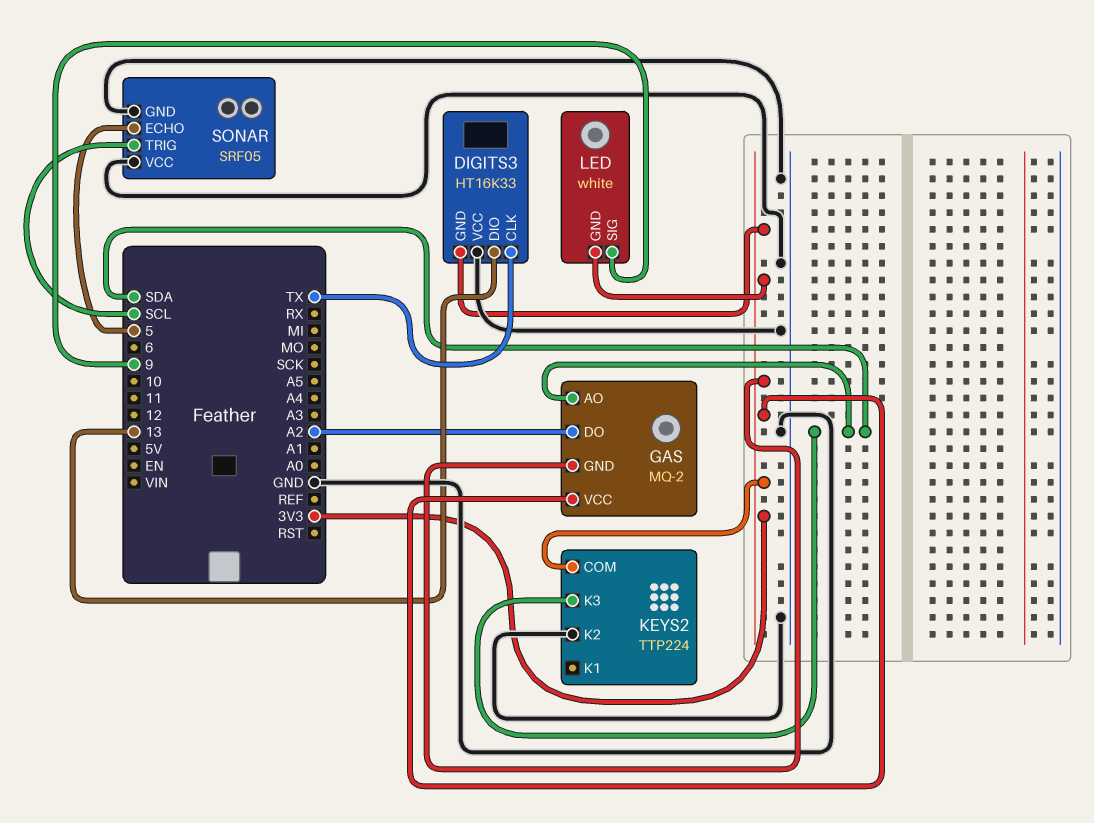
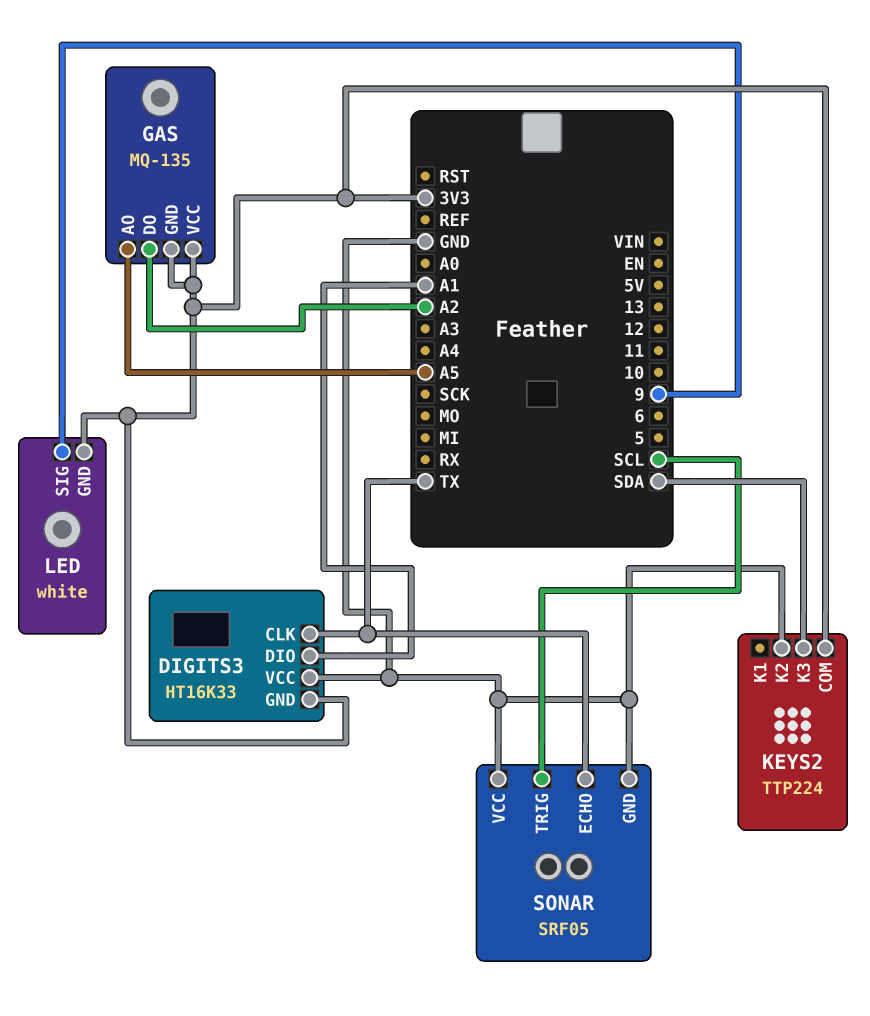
DIGITS3 pin DIO: 13 -> A1
GAS: MQ-2 -> MQ-135
GAS pin AO: SDA -> A5
SONAR pin ECHO: 5 -> TX

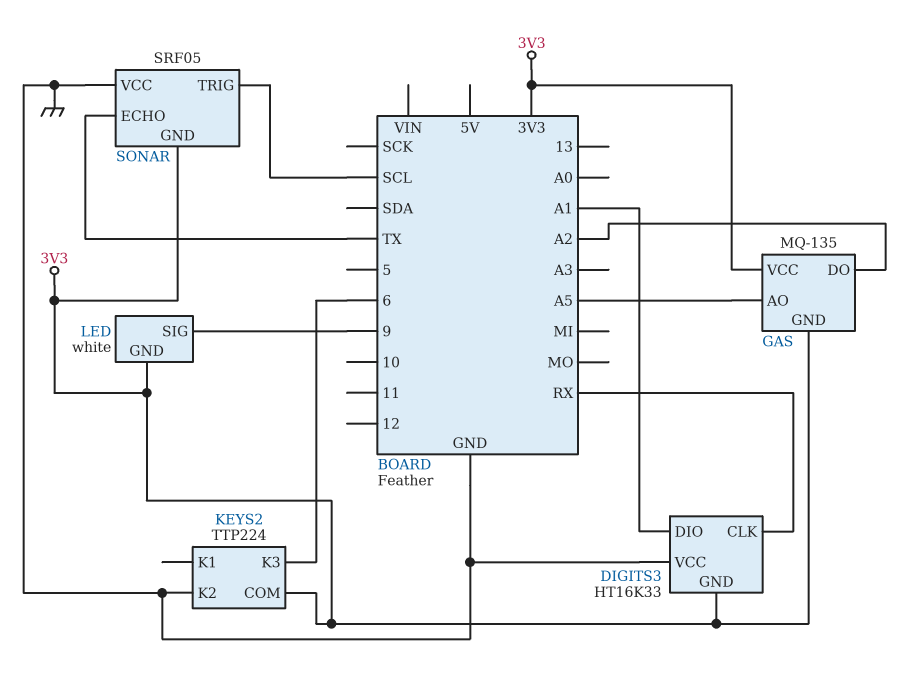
DIGITS3 pin CLK: TX -> RX
KEYS2 pin K3: SDA -> 6
SONAR pin GND: GND -> 3V3

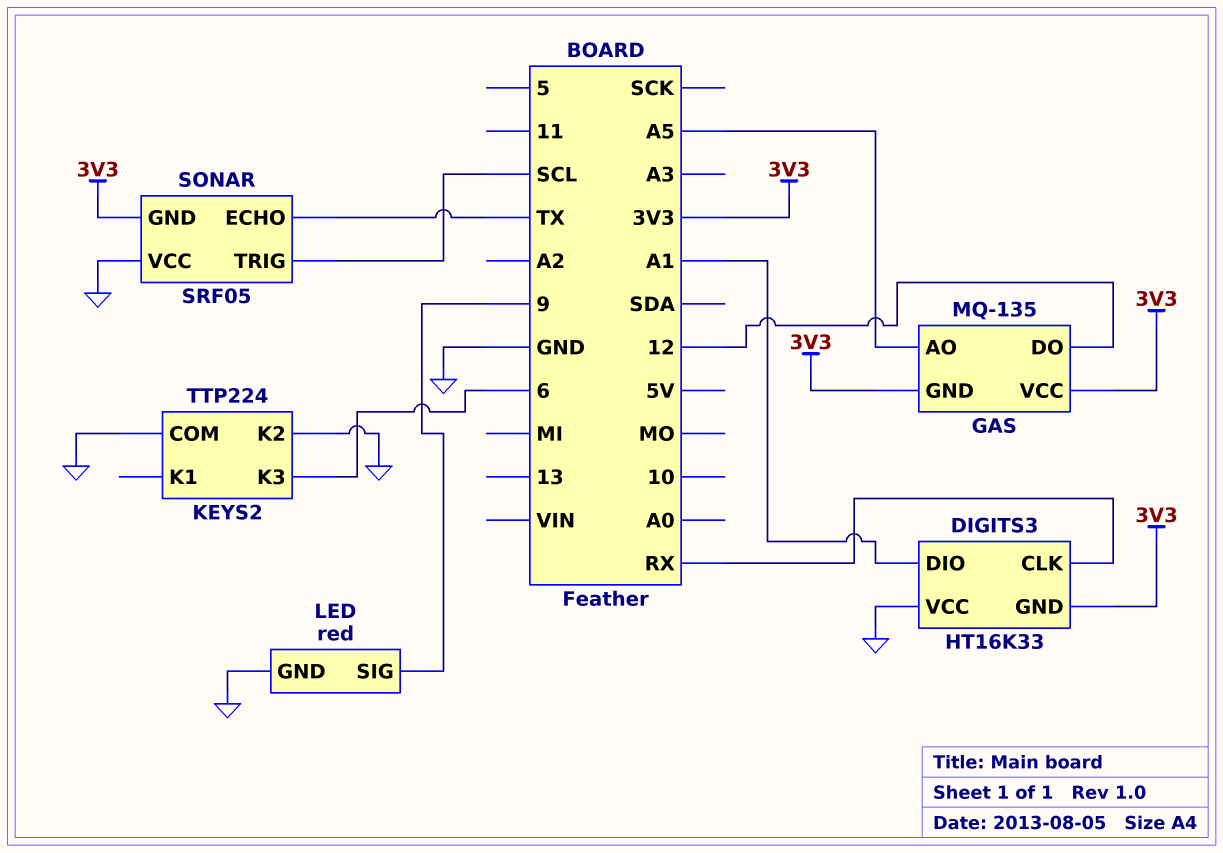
GAS pin DO: A2 -> 12
KEYS2 pin COM: 3V3 -> GND
LED: white -> red
LED pin GND: 3V3 -> GND

